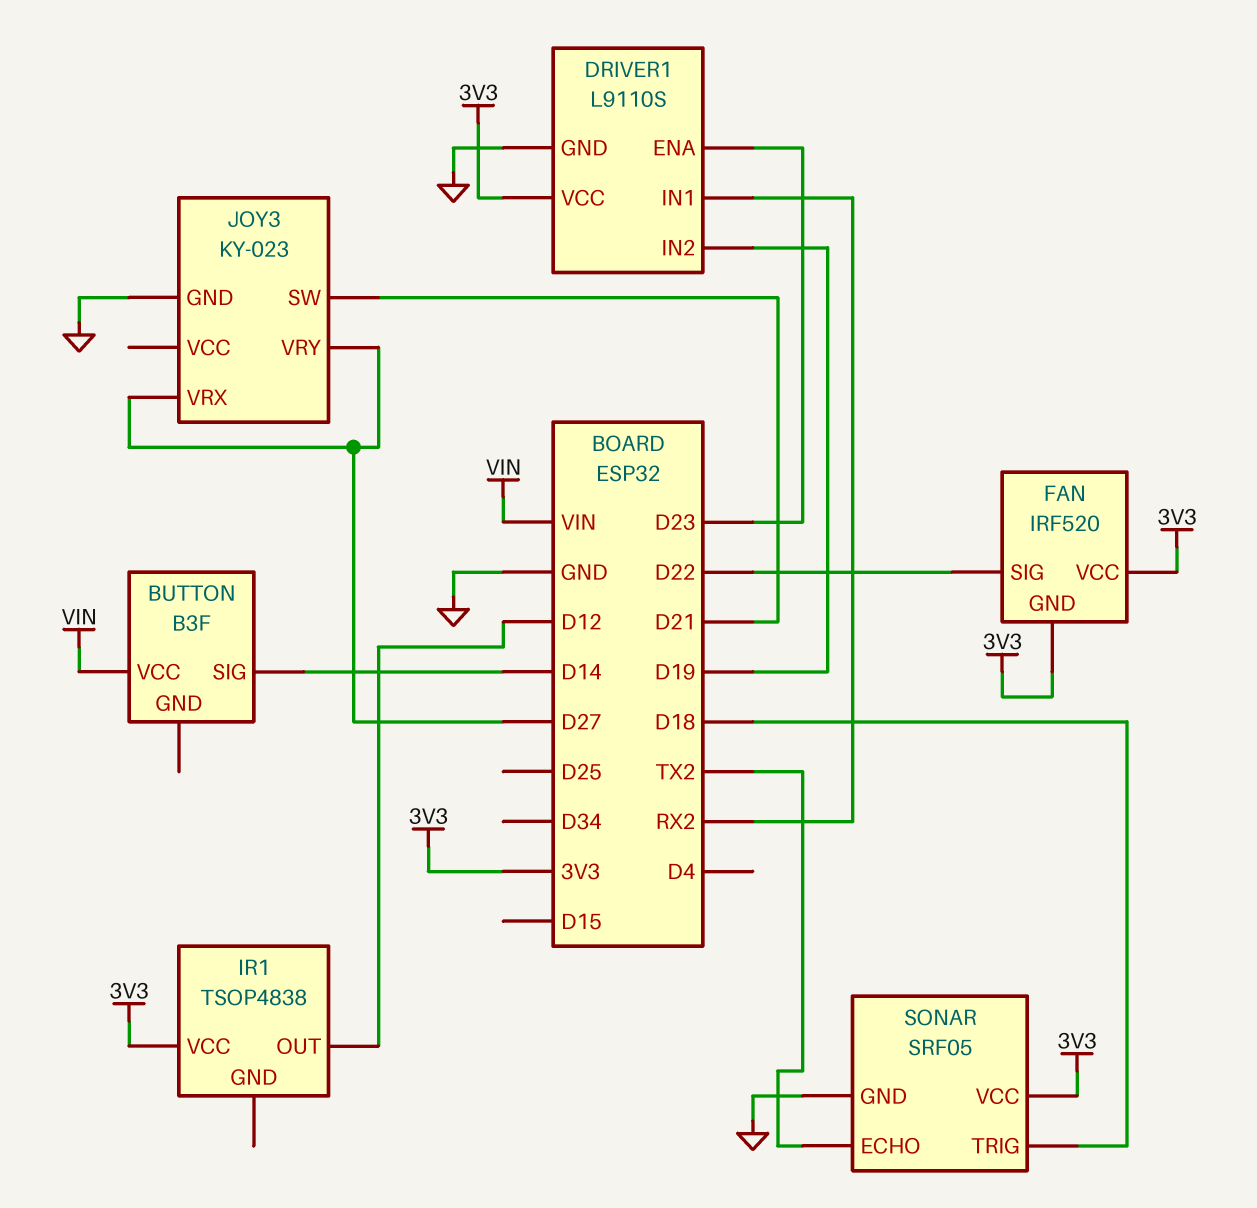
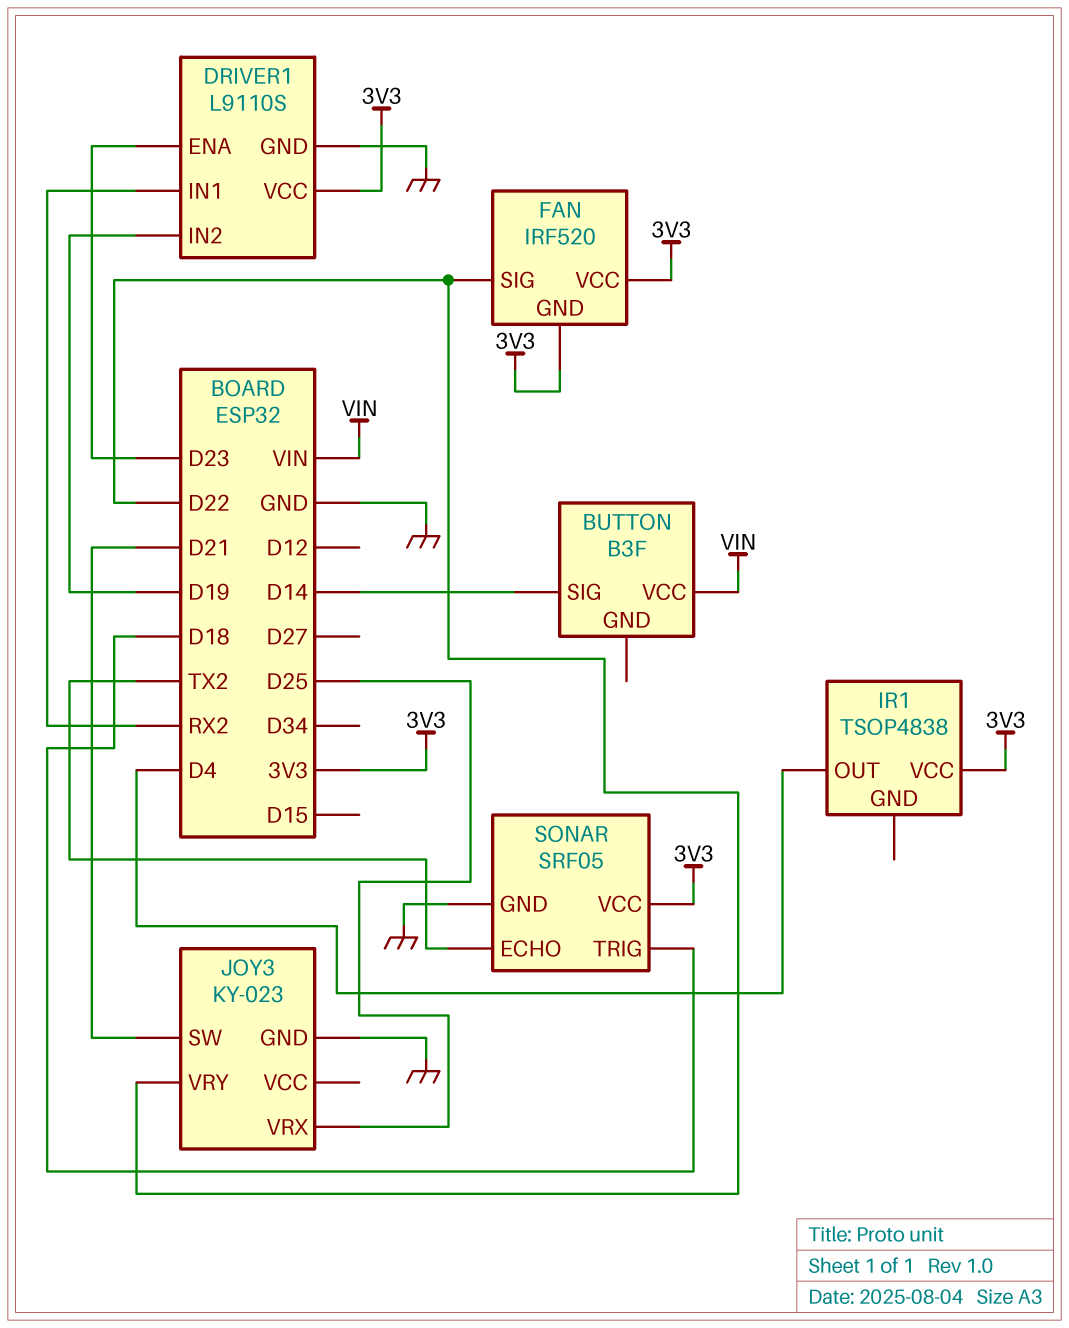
IR1 pin OUT: D12 -> D4
JOY3 pin VRX: D27 -> D25
JOY3 pin VRY: D27 -> D22

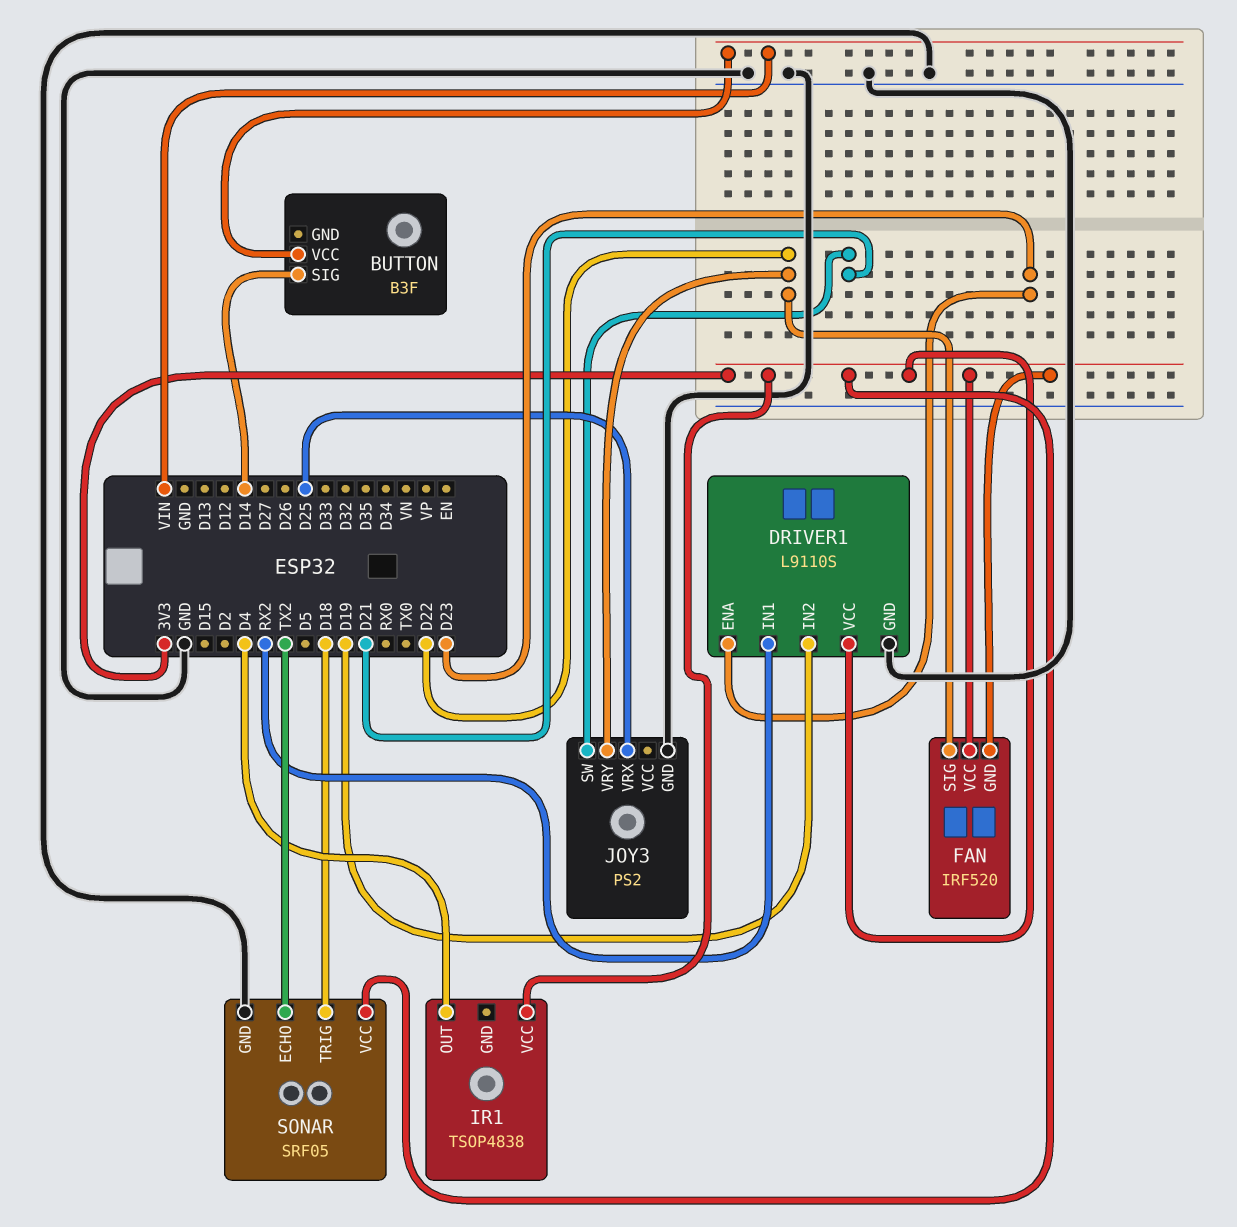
JOY3: KY-023 -> PS2

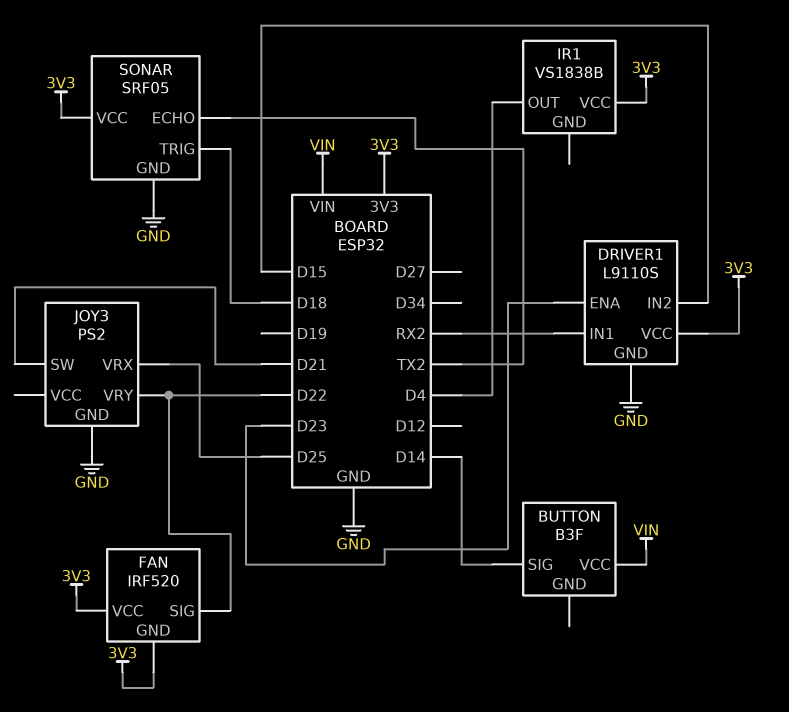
DRIVER1 pin IN2: D19 -> D15
IR1: TSOP4838 -> VS1838B

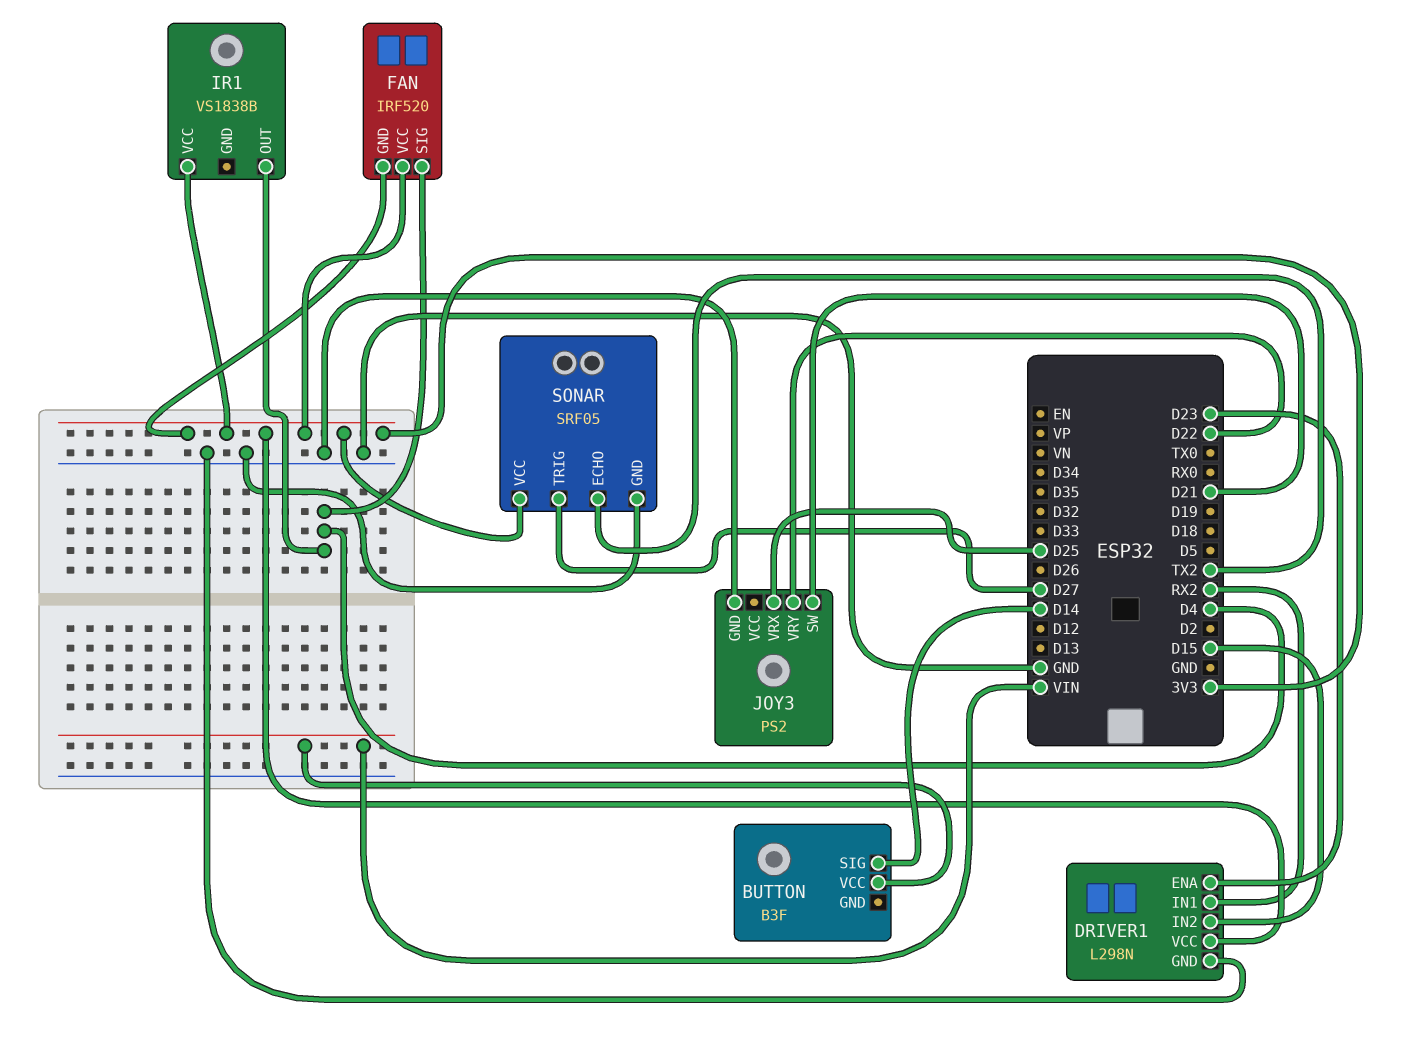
DRIVER1: L9110S -> L298N
FAN pin SIG: D22 -> D4
SONAR pin TRIG: D18 -> D27

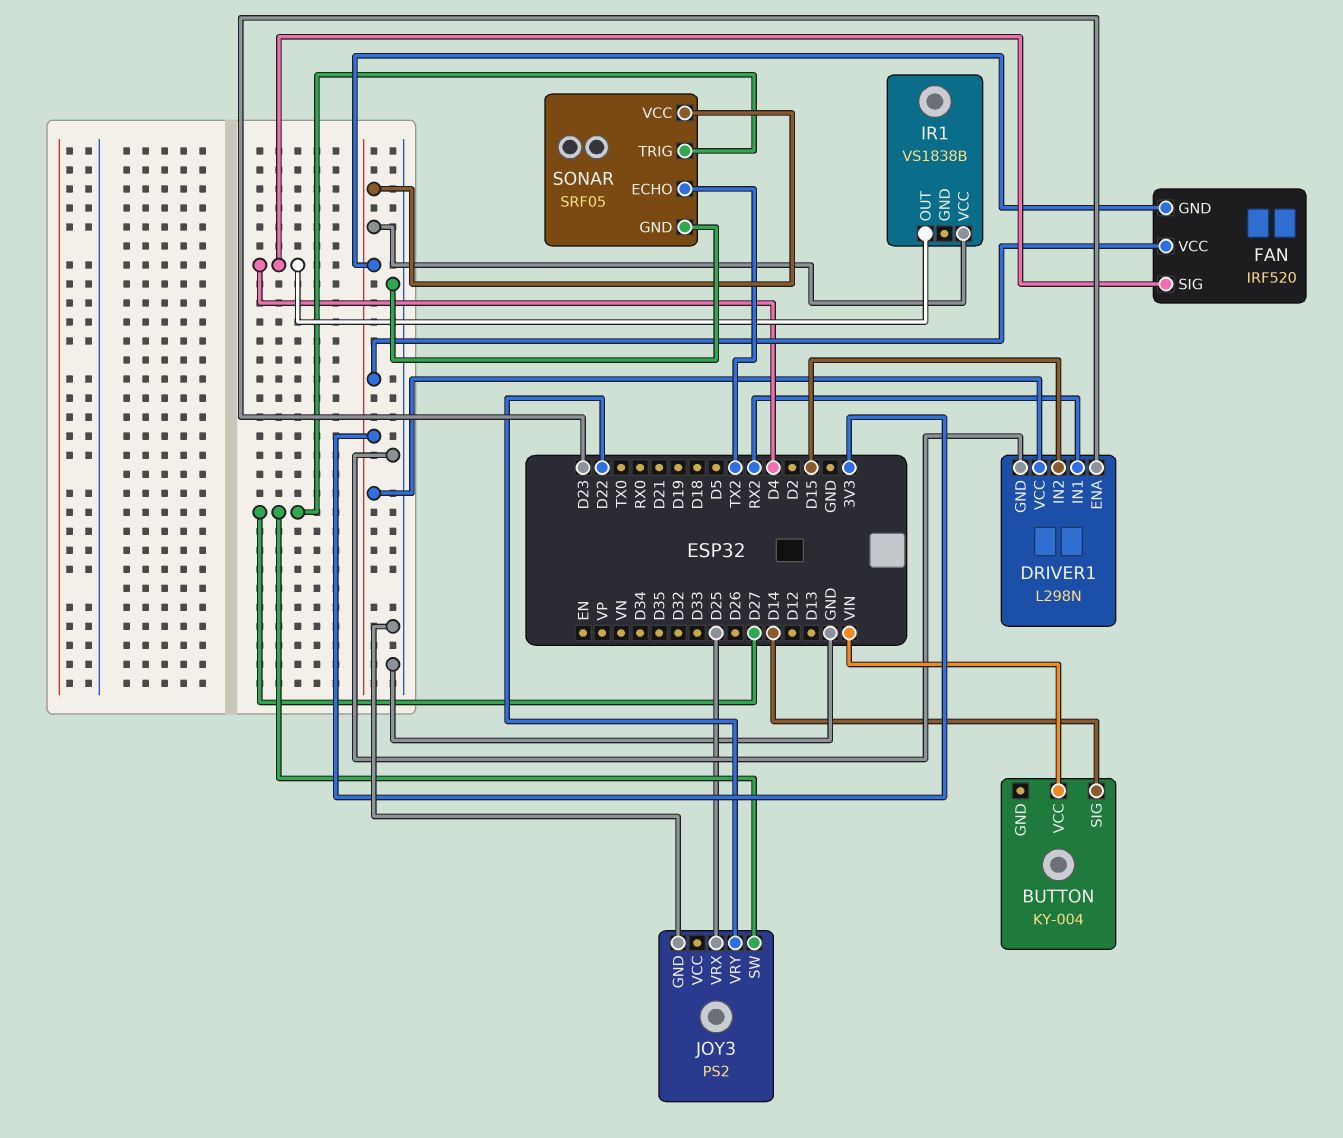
BUTTON: B3F -> KY-004
JOY3 pin SW: D21 -> D27

